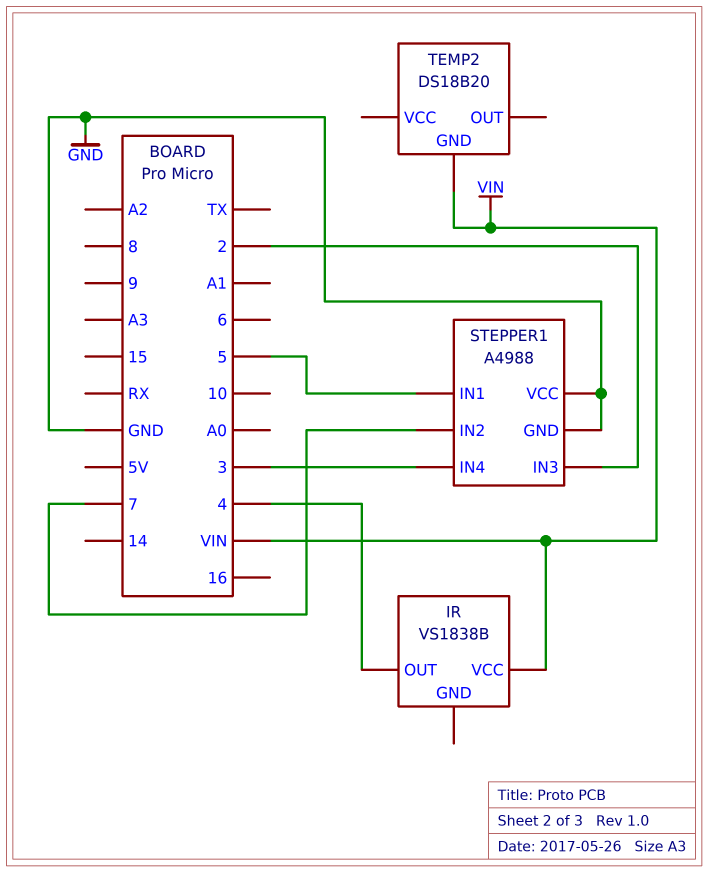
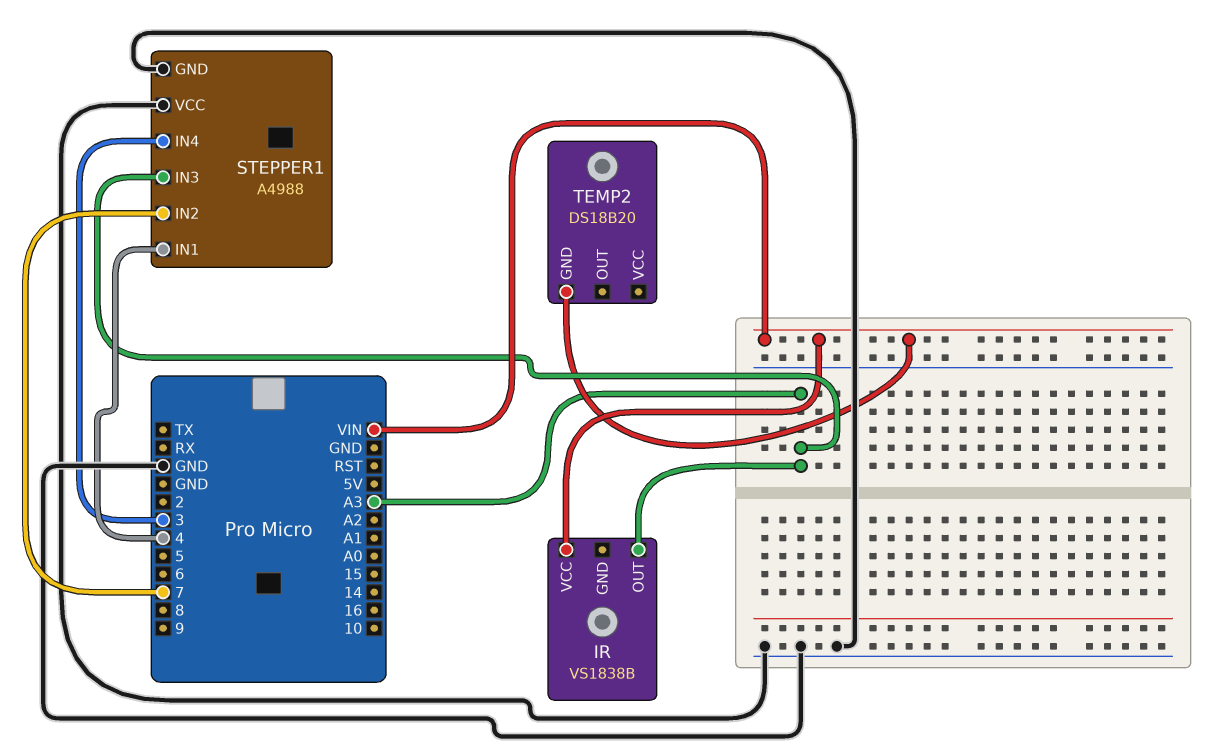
IR pin OUT: 4 -> A3
STEPPER1 pin IN1: 5 -> 4
STEPPER1 pin IN3: 2 -> A3

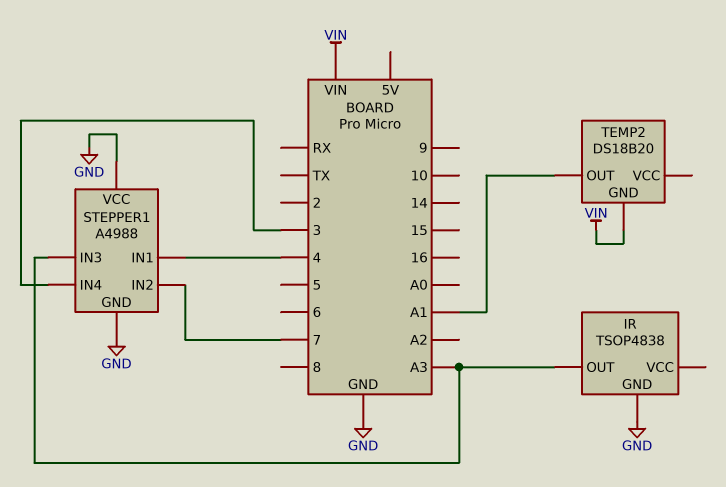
IR: VS1838B -> TSOP4838
IR pin GND: none -> GND
IR pin VCC: VIN -> none
TEMP2 pin OUT: none -> A1

